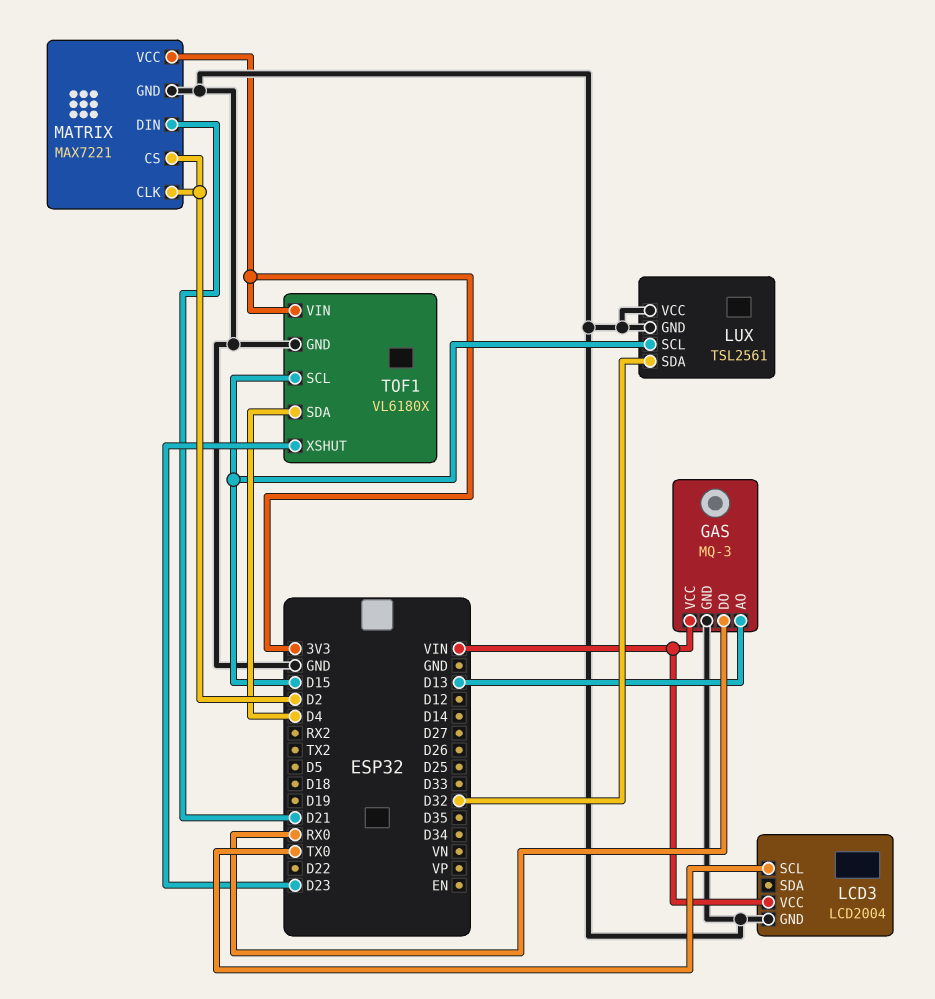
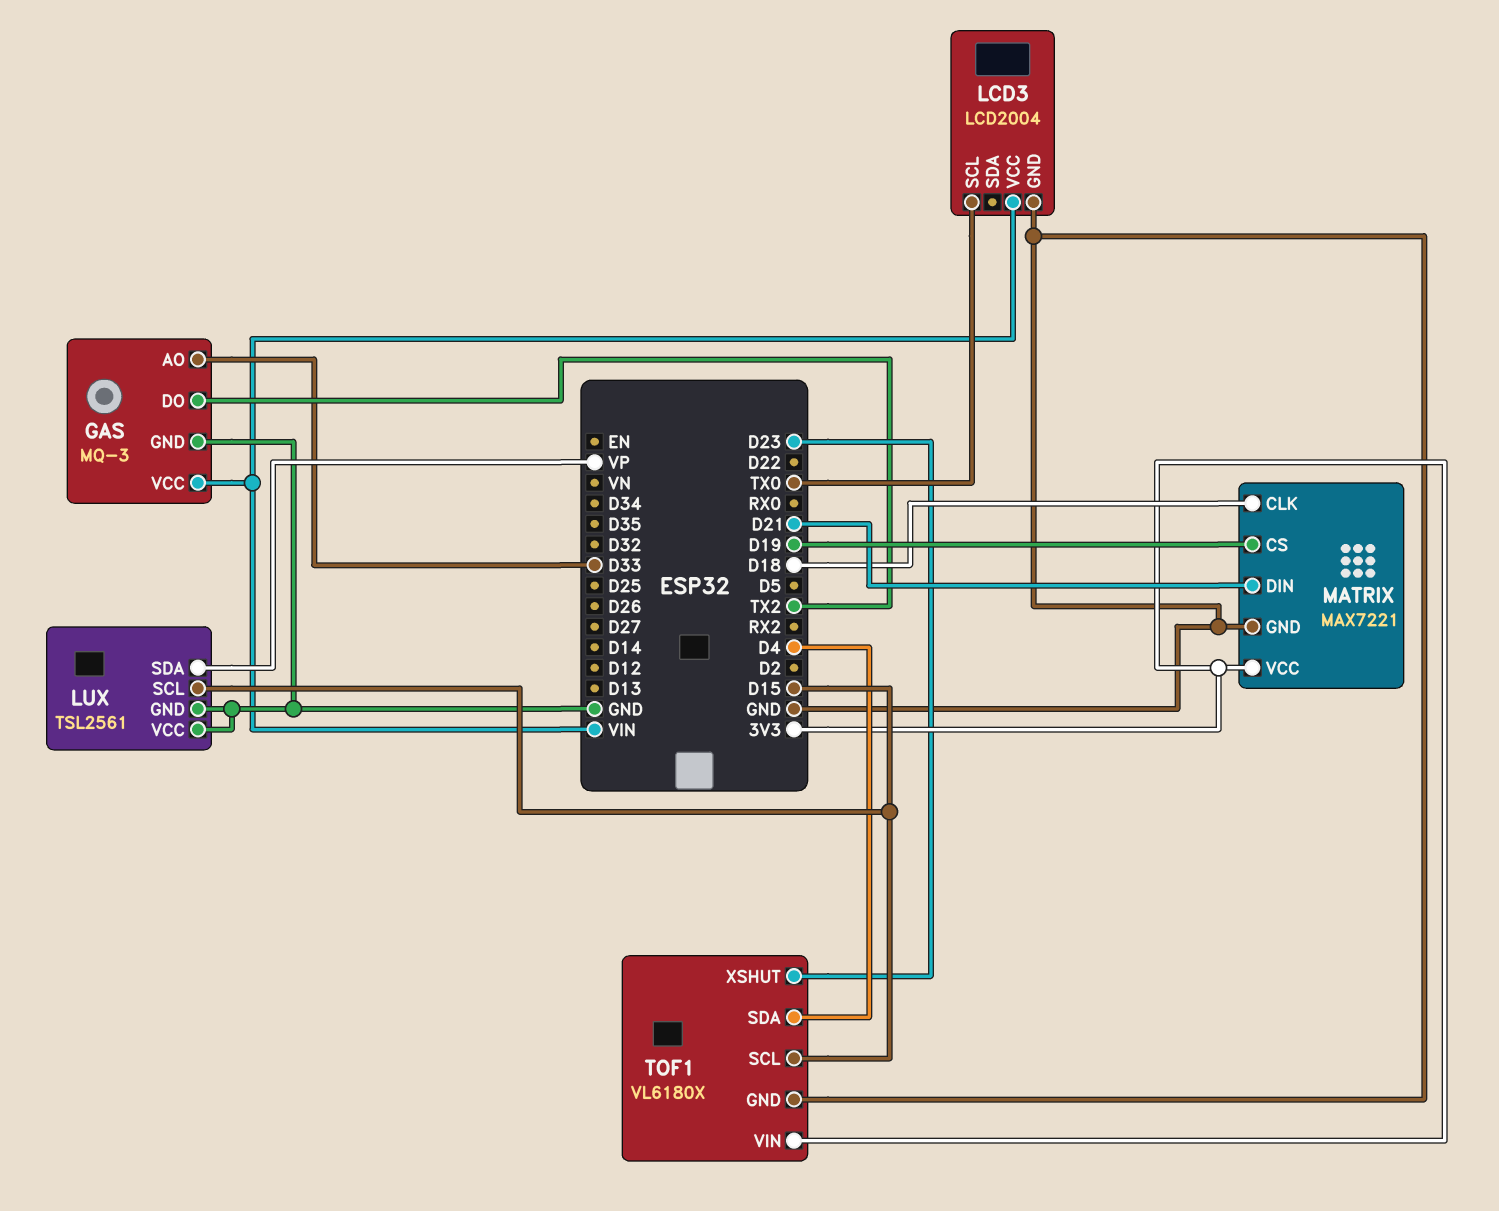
GAS pin AO: D13 -> D33
GAS pin DO: RX0 -> TX2
LUX pin SDA: D32 -> VP
MATRIX pin CLK: D2 -> D18
MATRIX pin CS: D2 -> D19

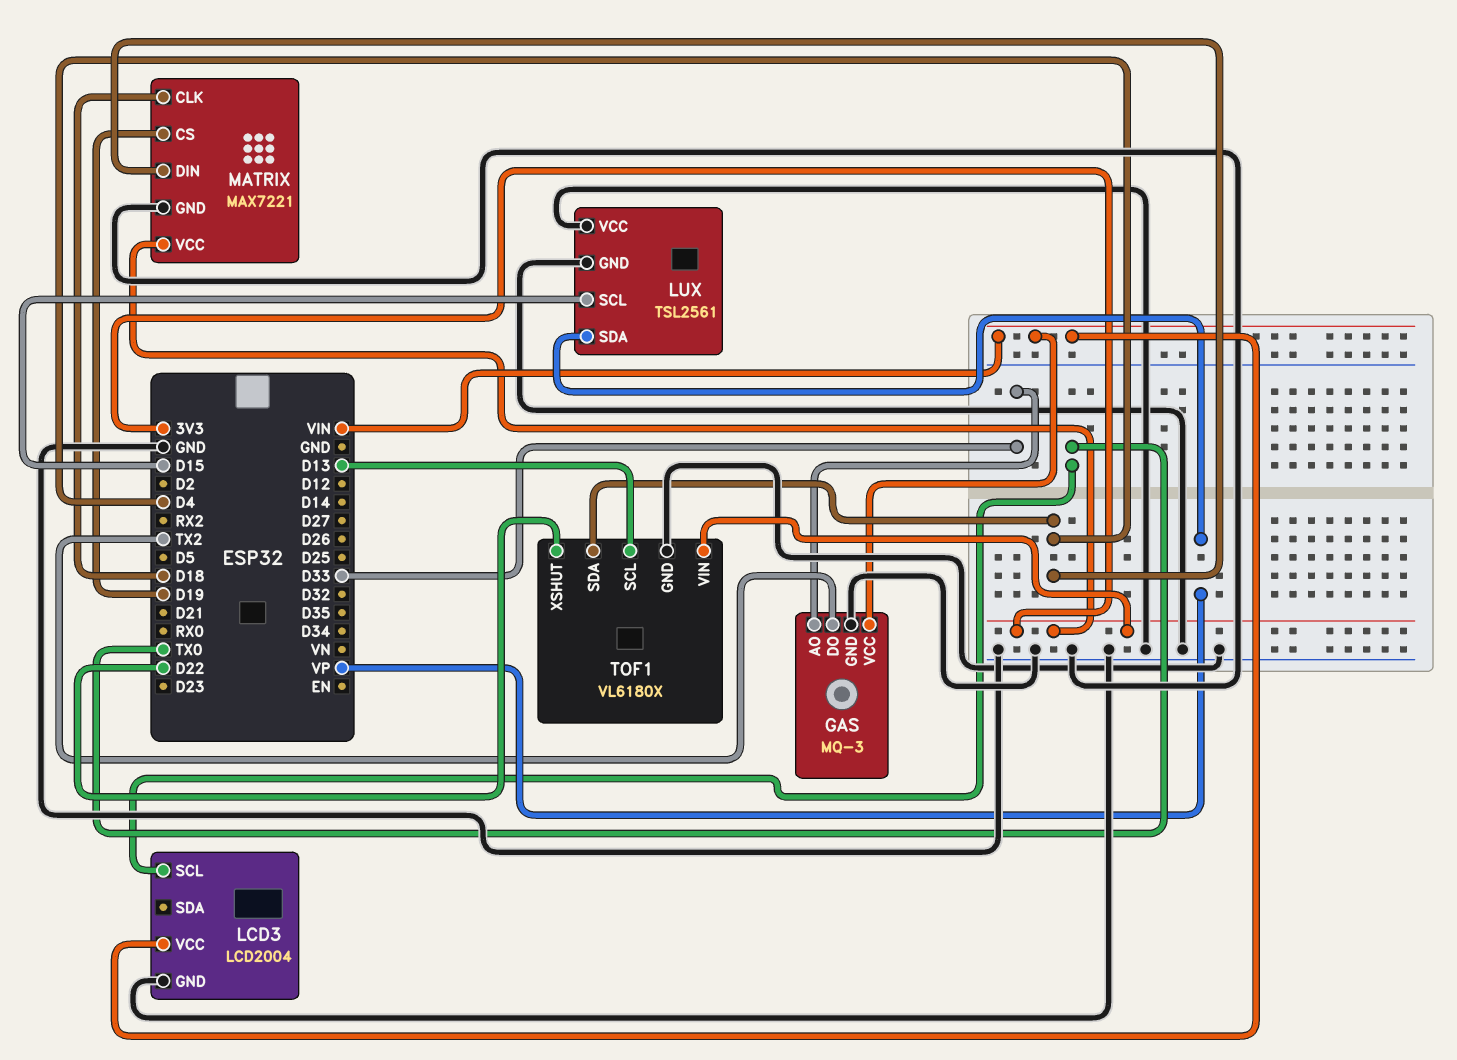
MATRIX pin DIN: D21 -> D4
TOF1 pin SCL: D15 -> D13
TOF1 pin XSHUT: D23 -> D22

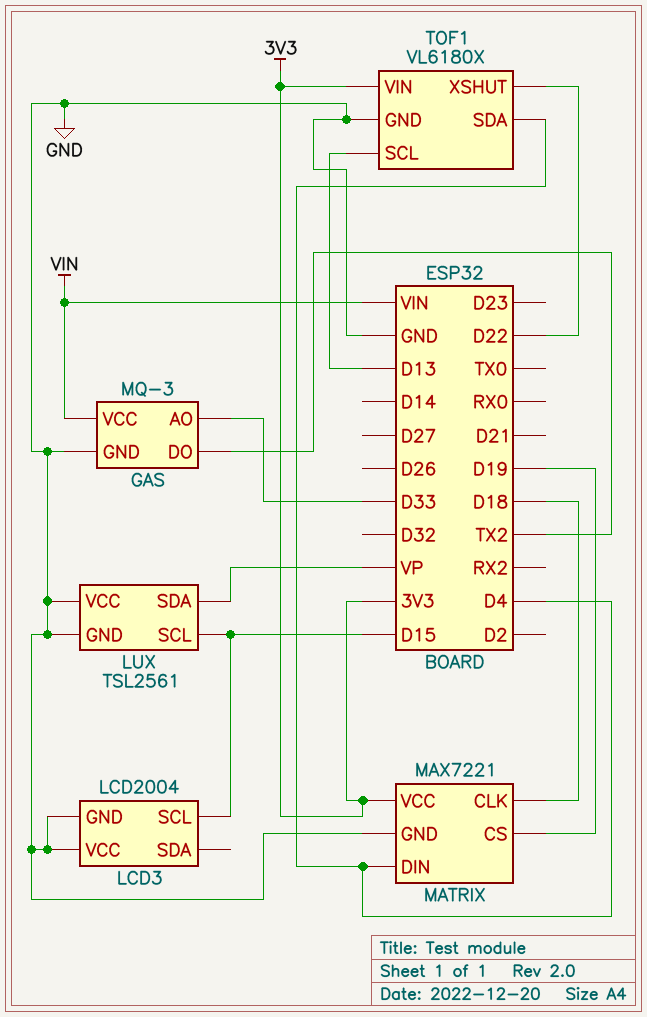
LCD3 pin SCL: TX0 -> D15
LCD3 pin VCC: VIN -> GND

